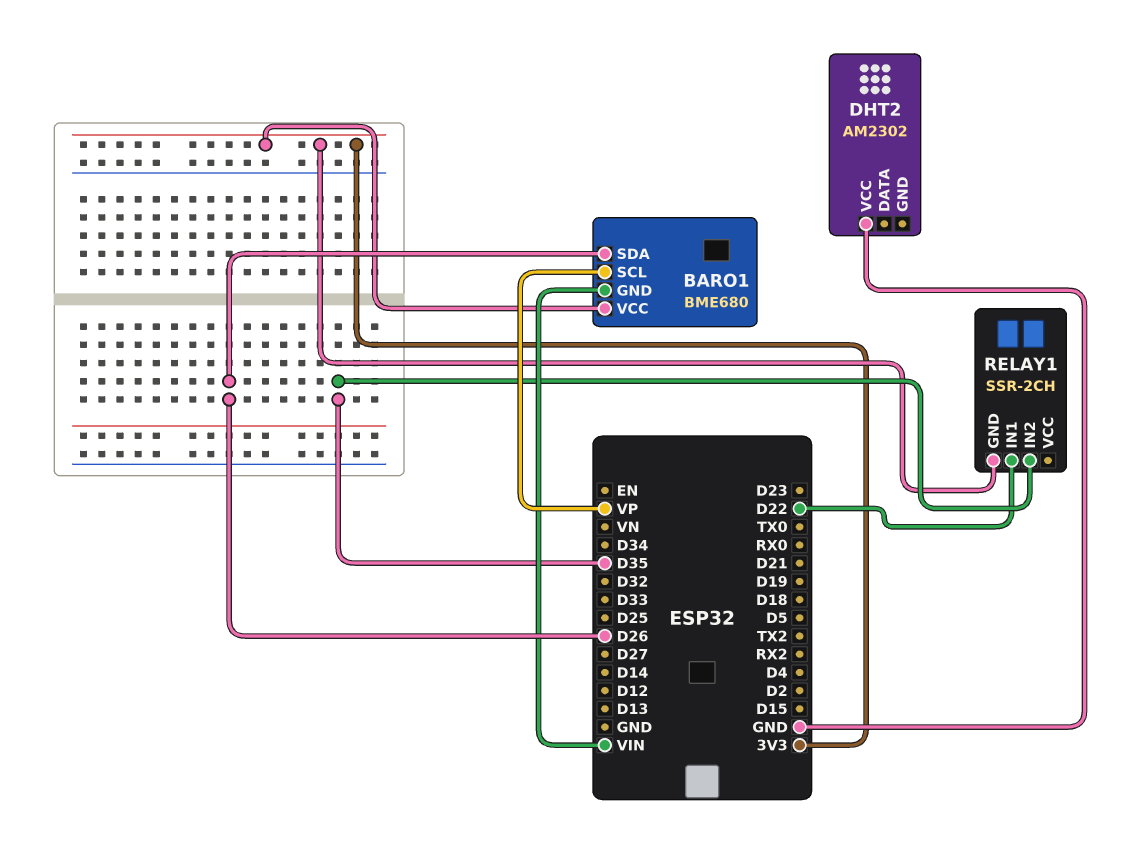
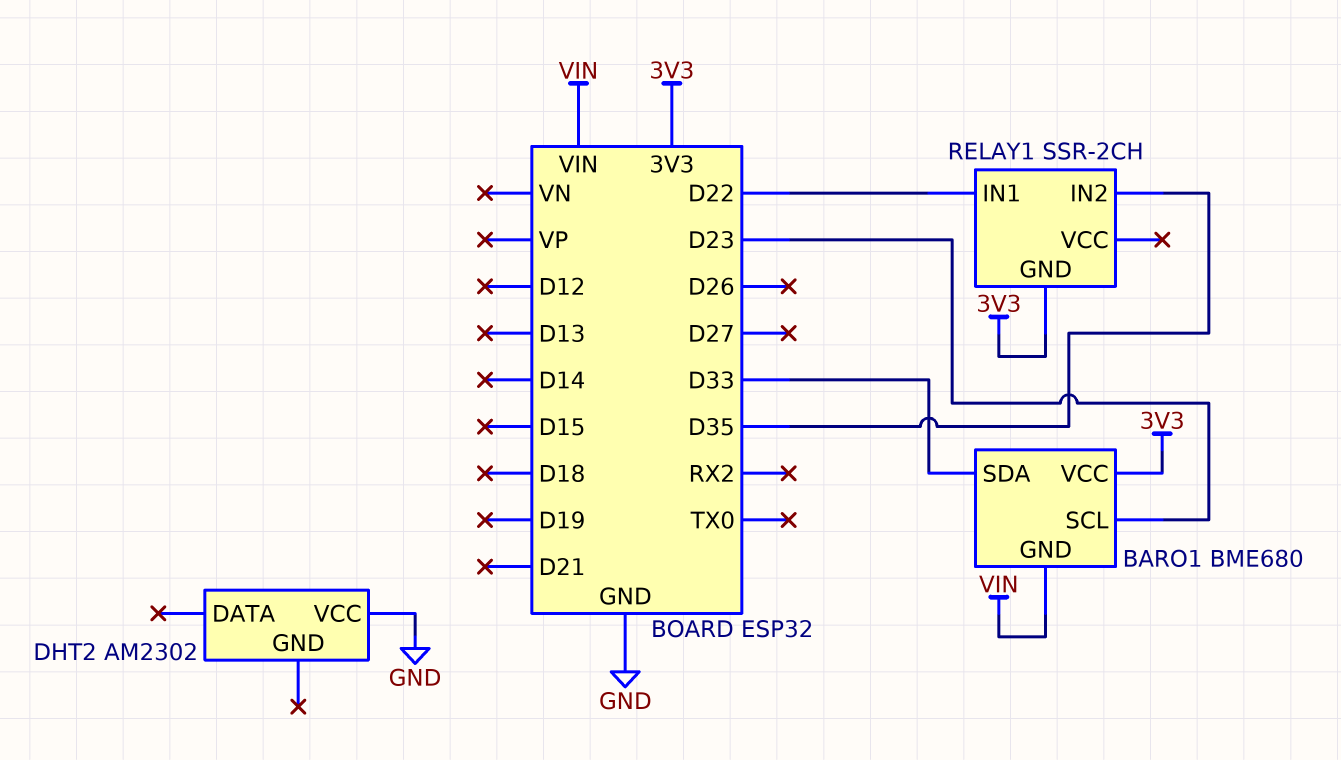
BARO1 pin SCL: VP -> D23
BARO1 pin SDA: D26 -> D33

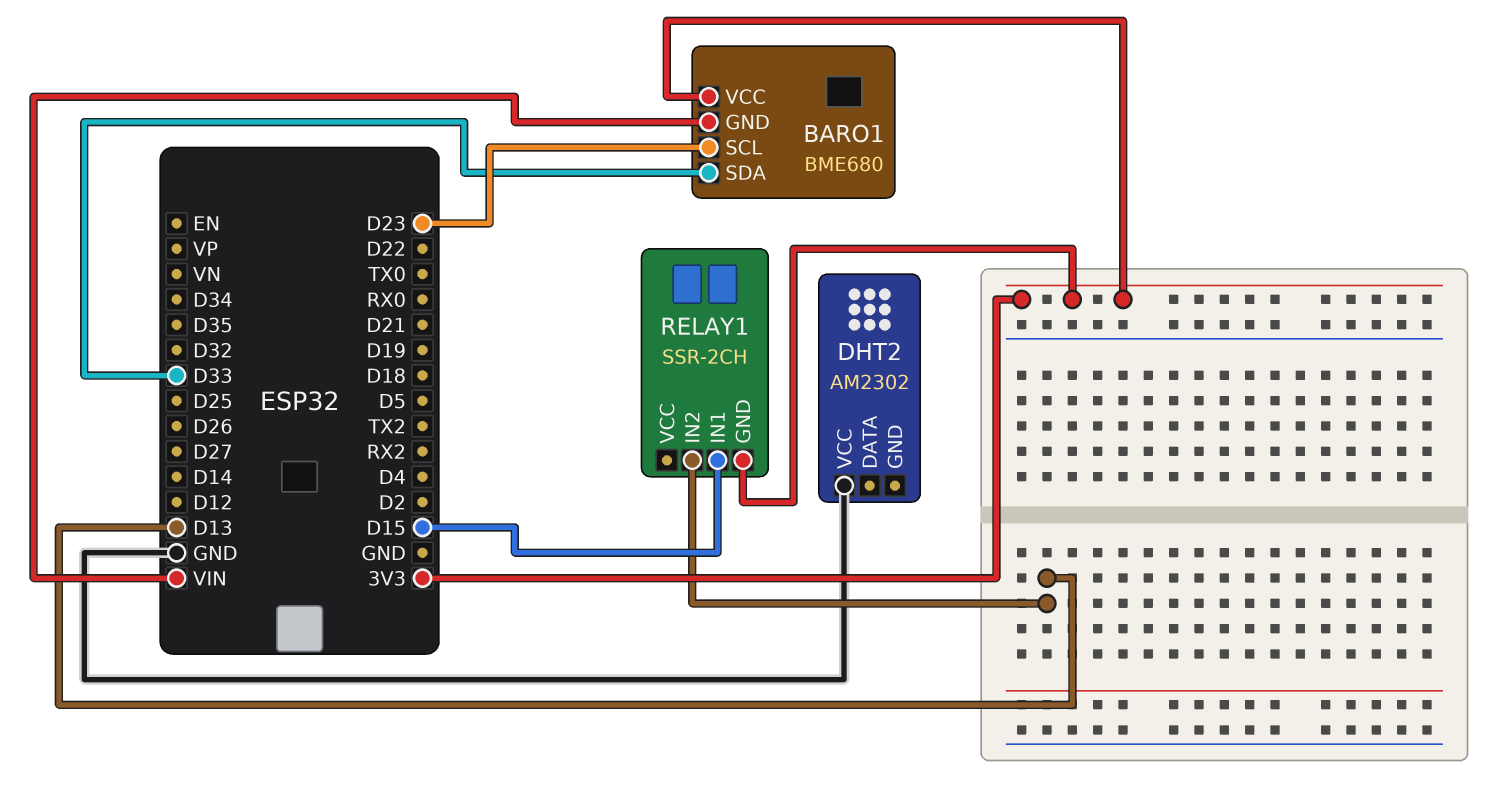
RELAY1 pin IN1: D22 -> D15
RELAY1 pin IN2: D35 -> D13

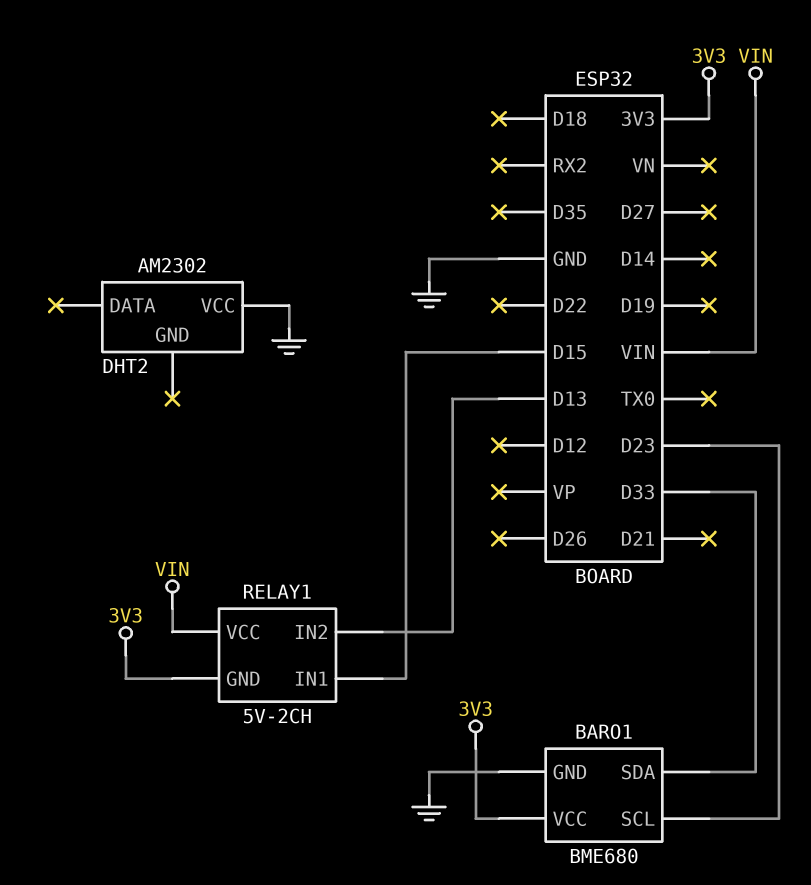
BARO1 pin GND: VIN -> GND
RELAY1: SSR-2CH -> 5V-2CH
RELAY1 pin VCC: none -> VIN

